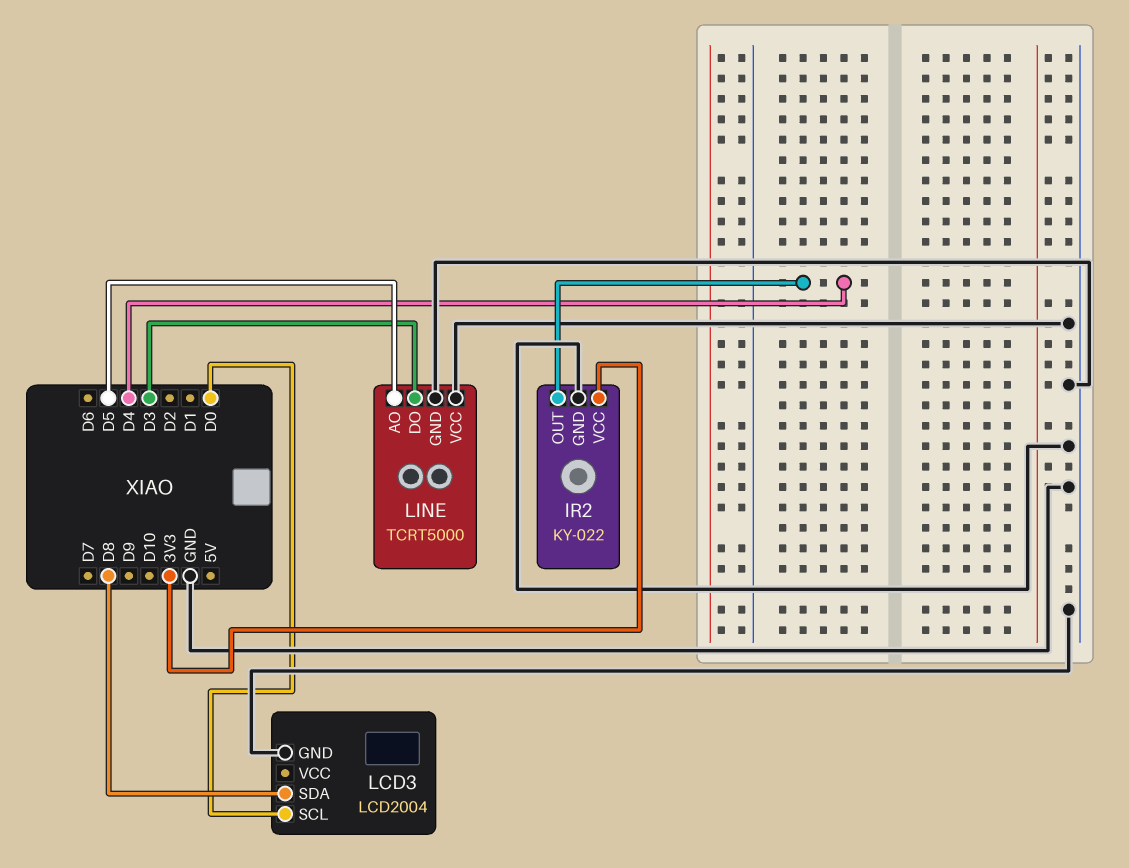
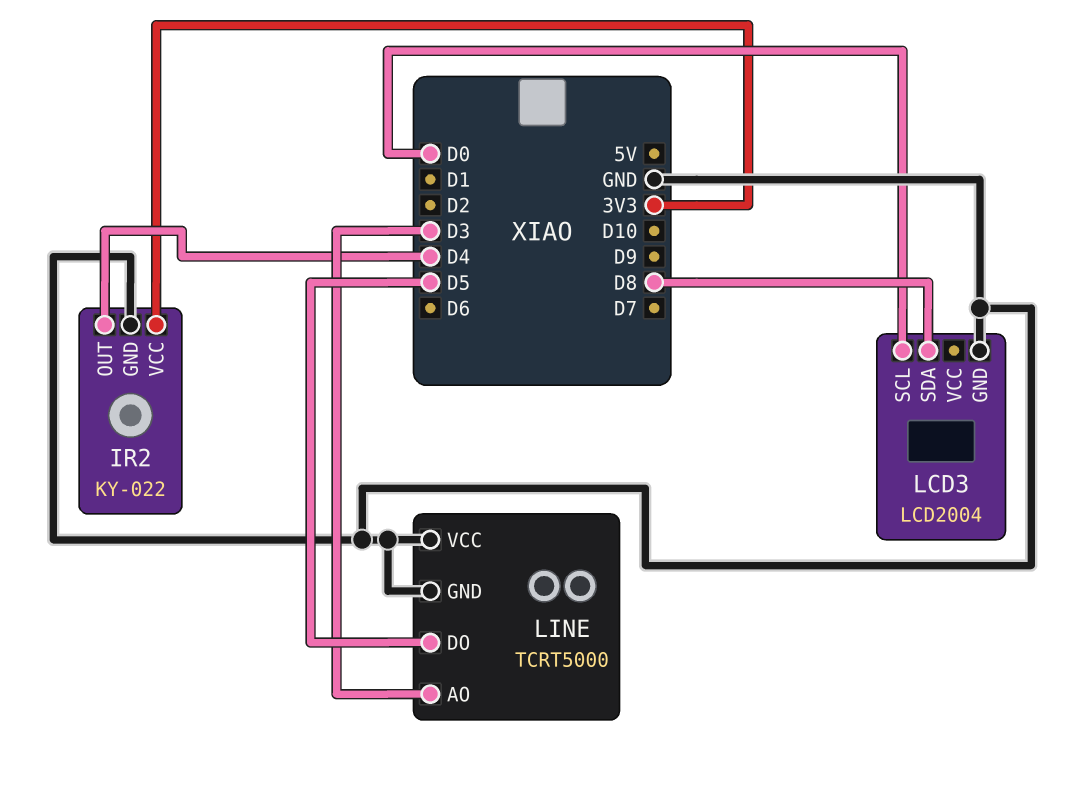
LINE pin AO: D5 -> D3
LINE pin DO: D3 -> D5

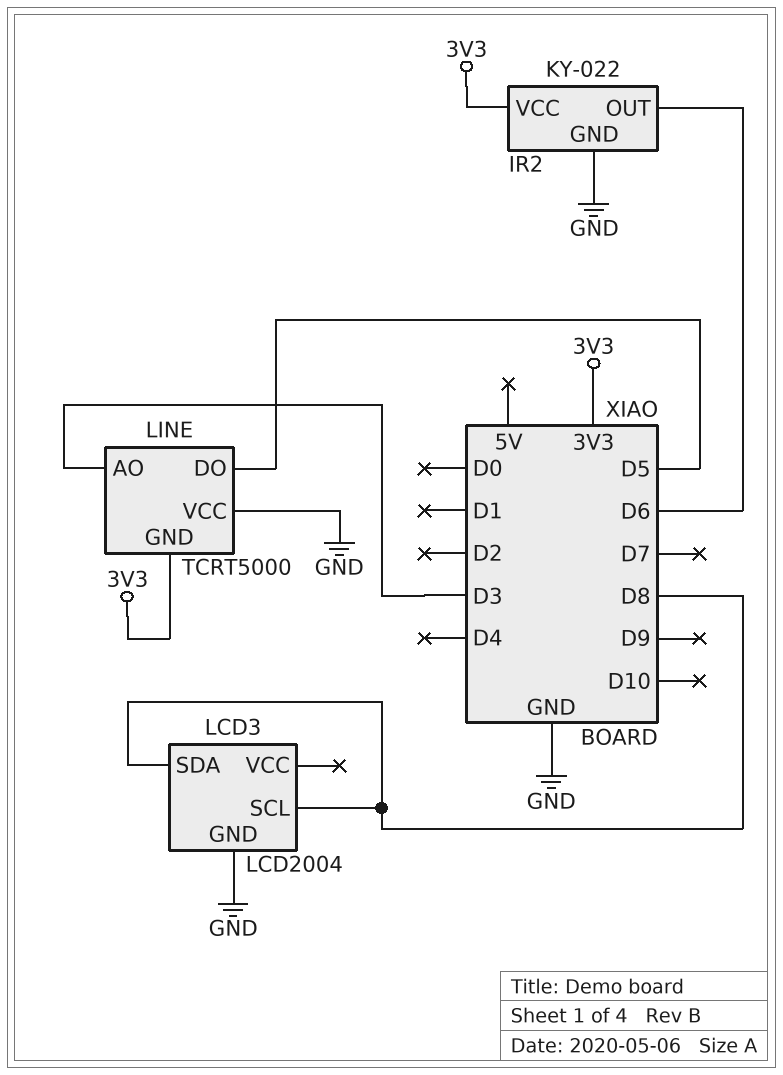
IR2 pin OUT: D4 -> D6
LCD3 pin SCL: D0 -> D8
LINE pin GND: GND -> 3V3

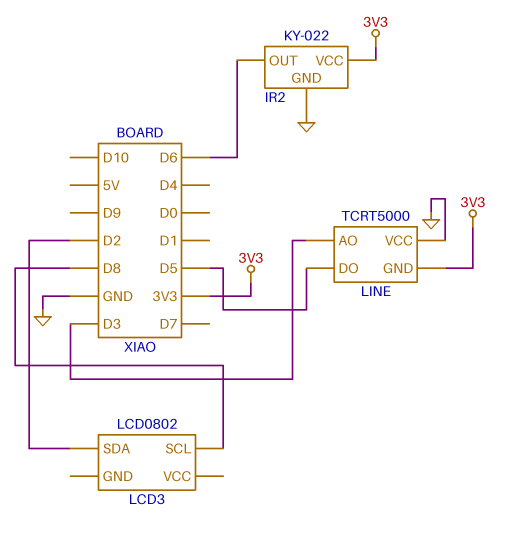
LCD3: LCD2004 -> LCD0802
LCD3 pin GND: GND -> none
LCD3 pin SDA: D8 -> D2

